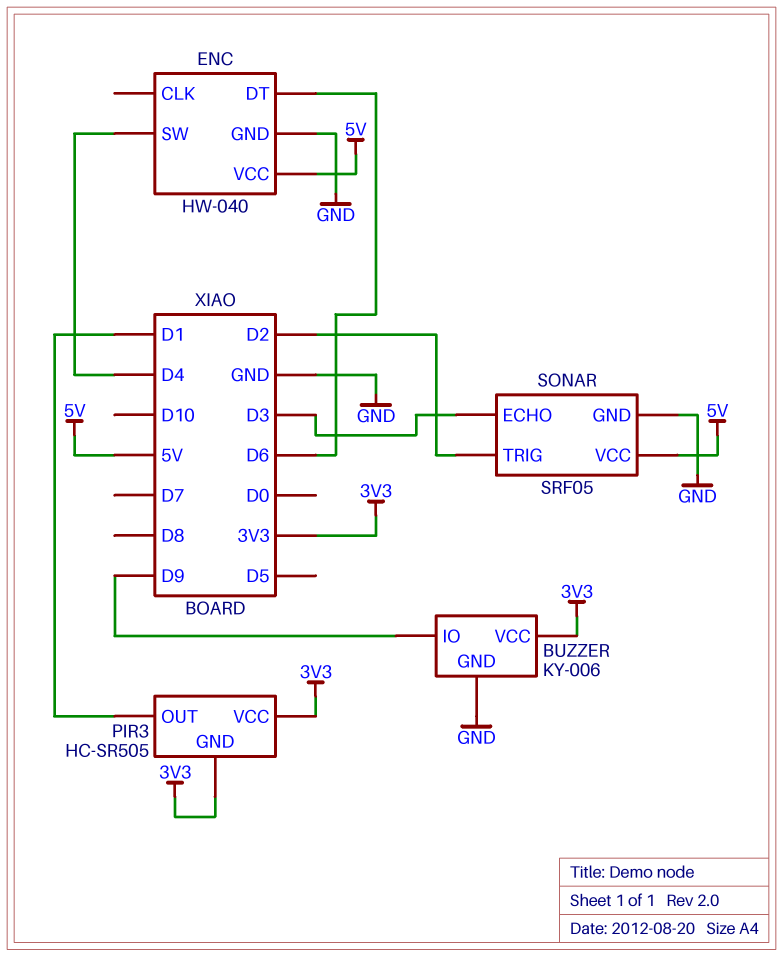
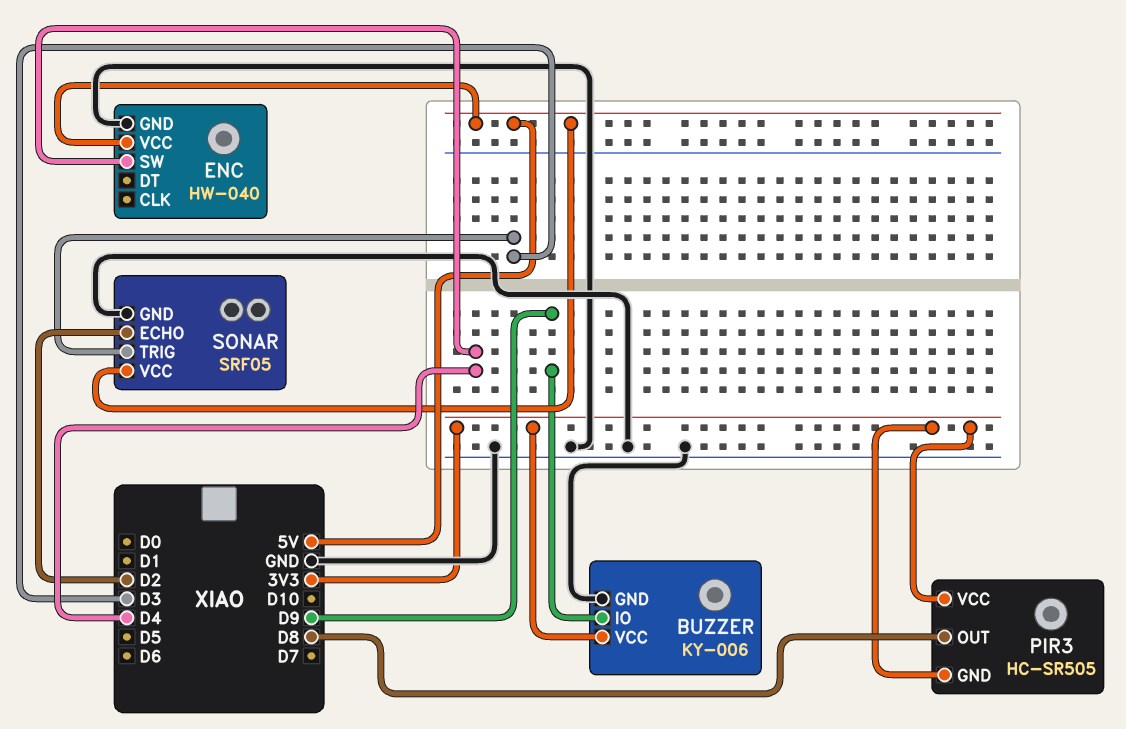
ENC pin DT: D6 -> none
PIR3 pin OUT: D1 -> D8
SONAR pin ECHO: D3 -> D2
SONAR pin TRIG: D2 -> D3

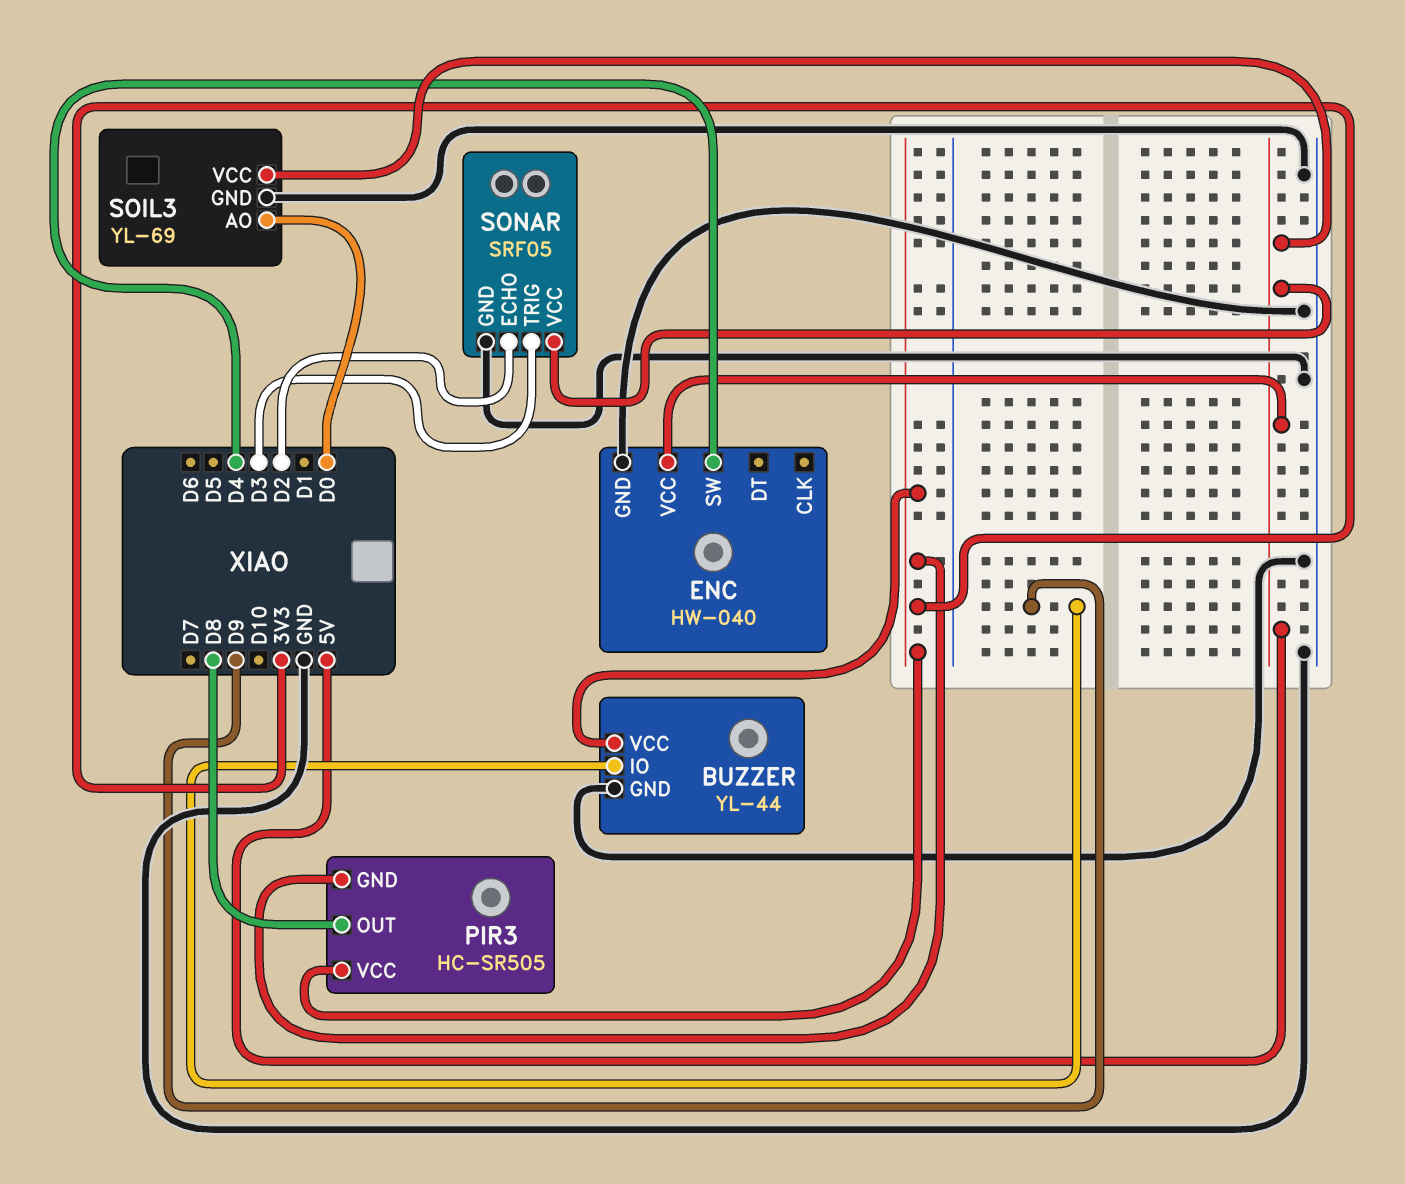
BUZZER: KY-006 -> YL-44
SOIL3: none -> YL-69
SOIL3 pin AO: none -> D0
SOIL3 pin GND: none -> GND
SOIL3 pin VCC: none -> 5V

